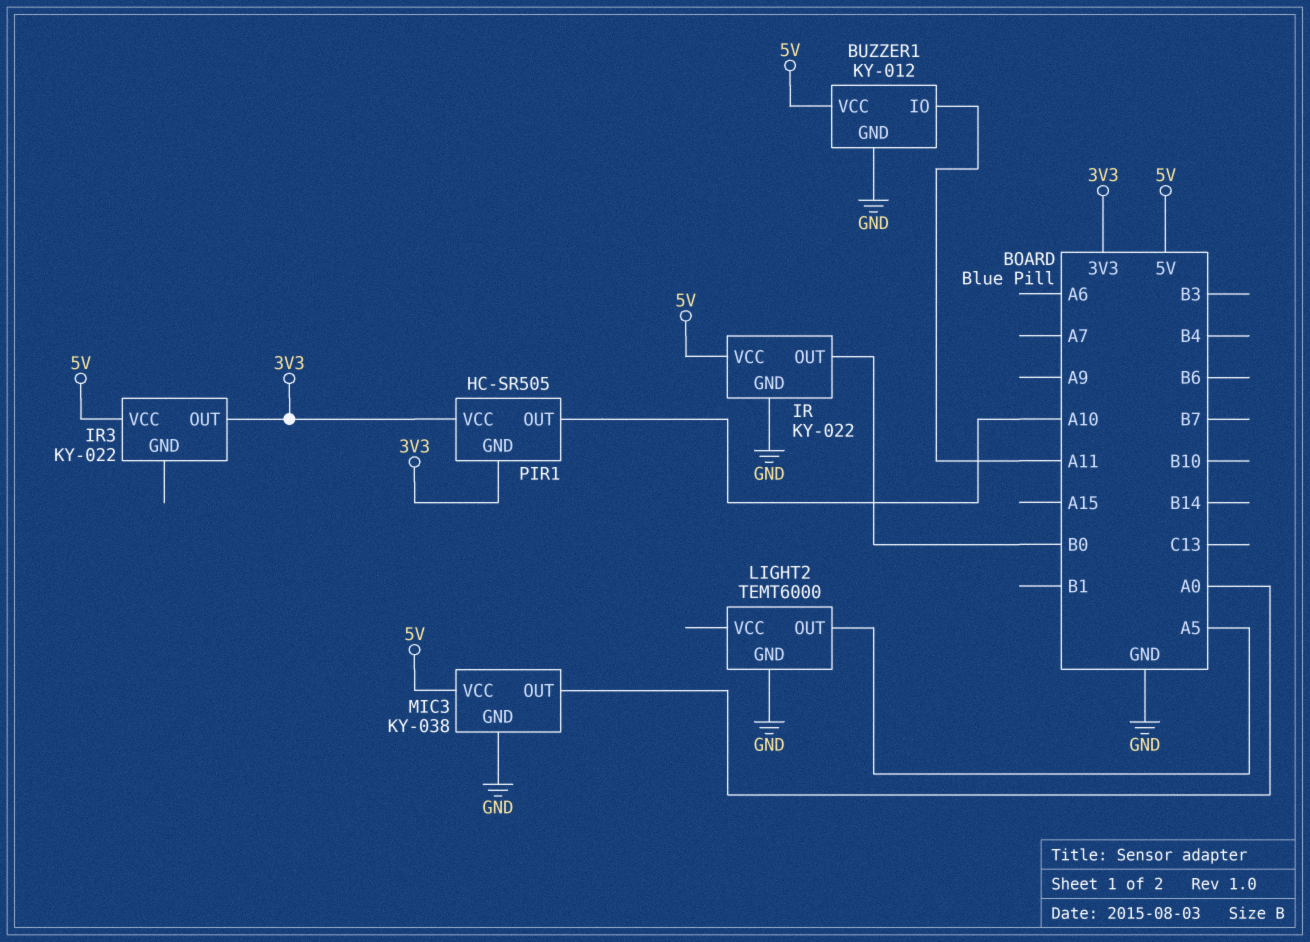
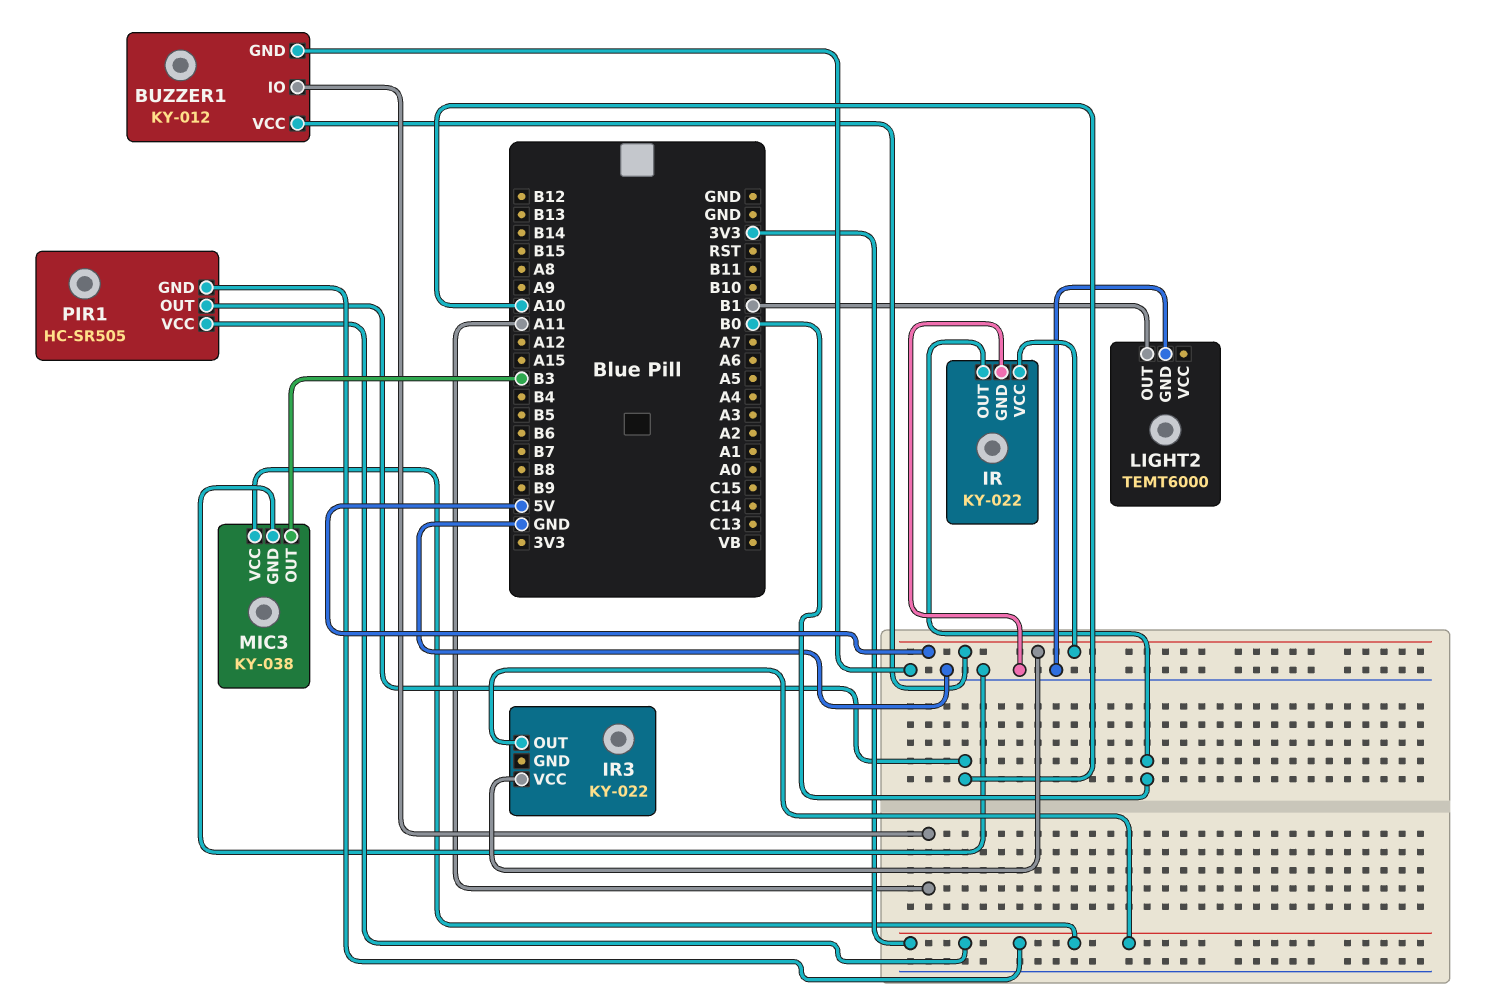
LIGHT2 pin OUT: A5 -> B1
MIC3 pin OUT: A0 -> B3
MIC3 pin VCC: 5V -> 3V3

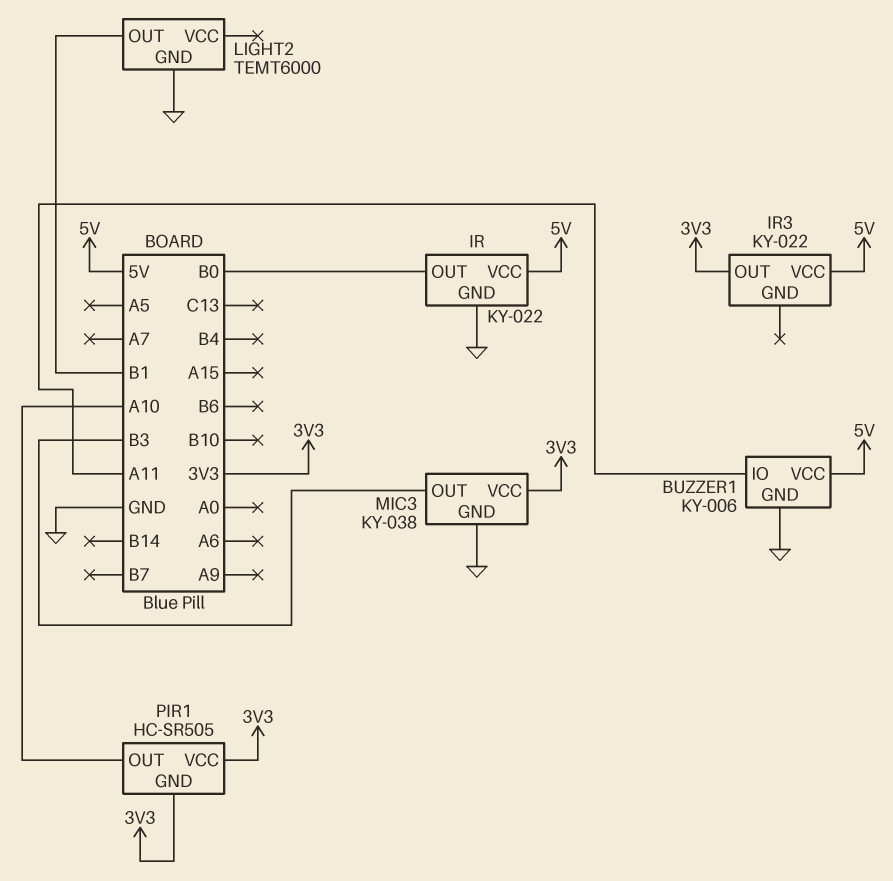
BUZZER1: KY-012 -> KY-006

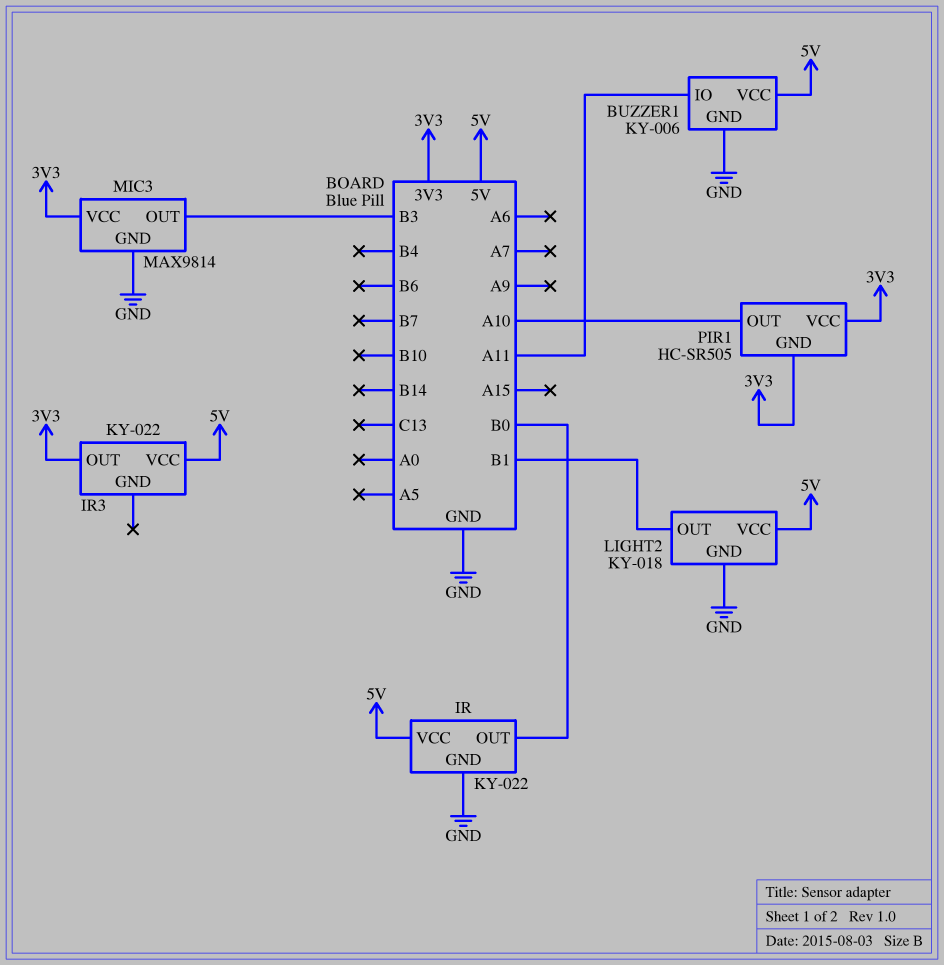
LIGHT2: TEMT6000 -> KY-018
LIGHT2 pin VCC: none -> 5V
MIC3: KY-038 -> MAX9814

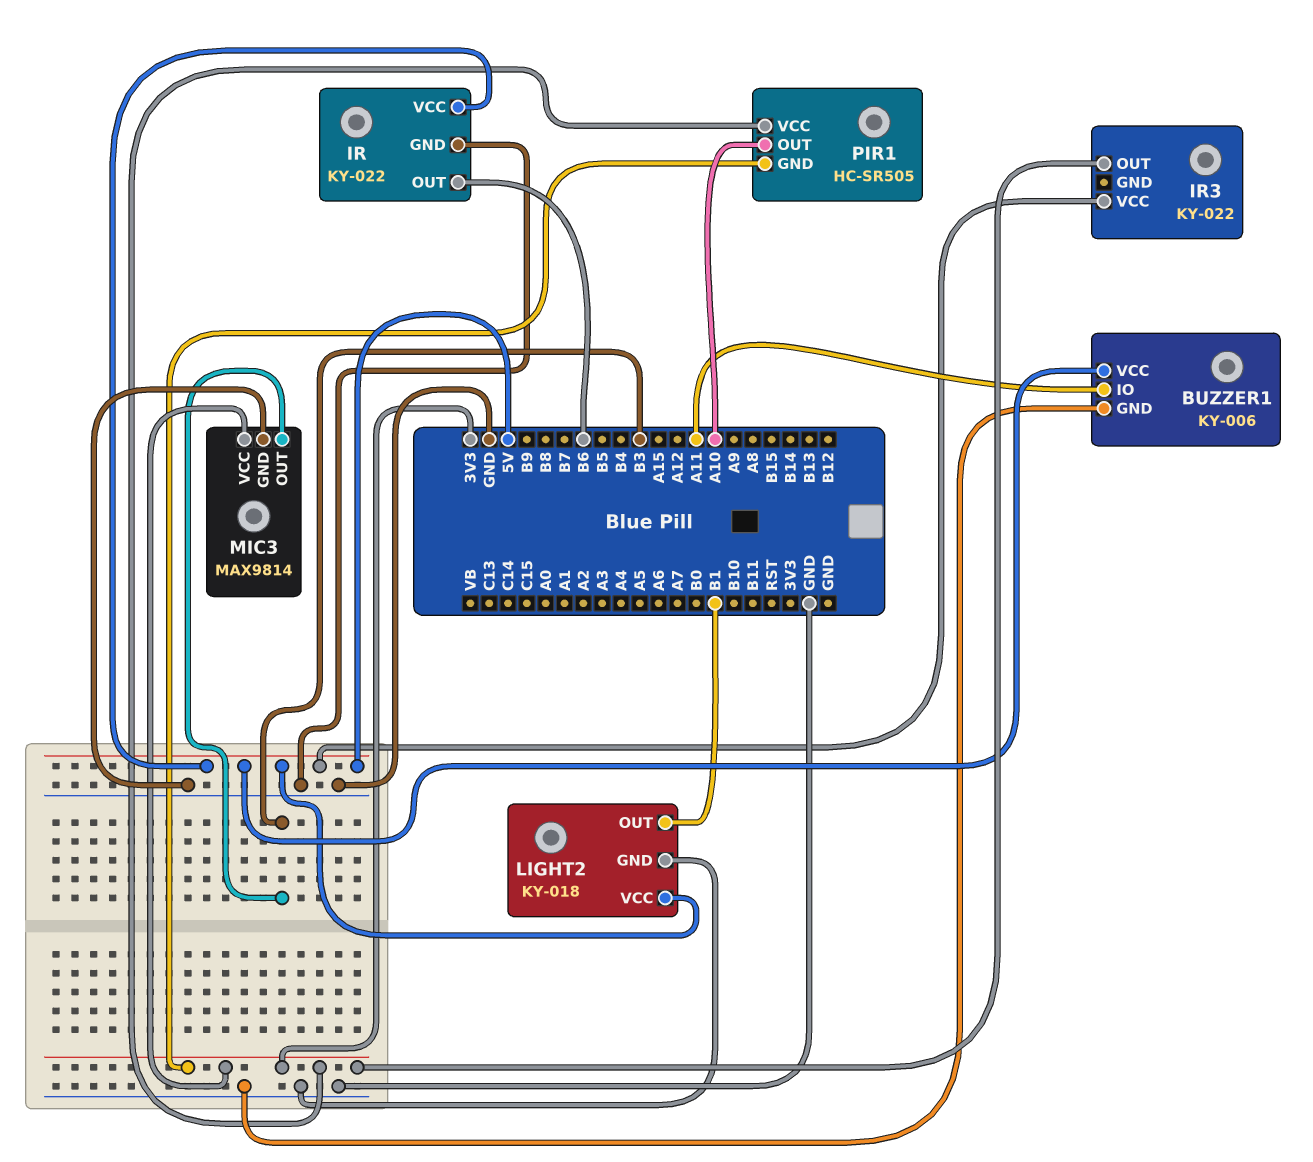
IR pin OUT: B0 -> B6

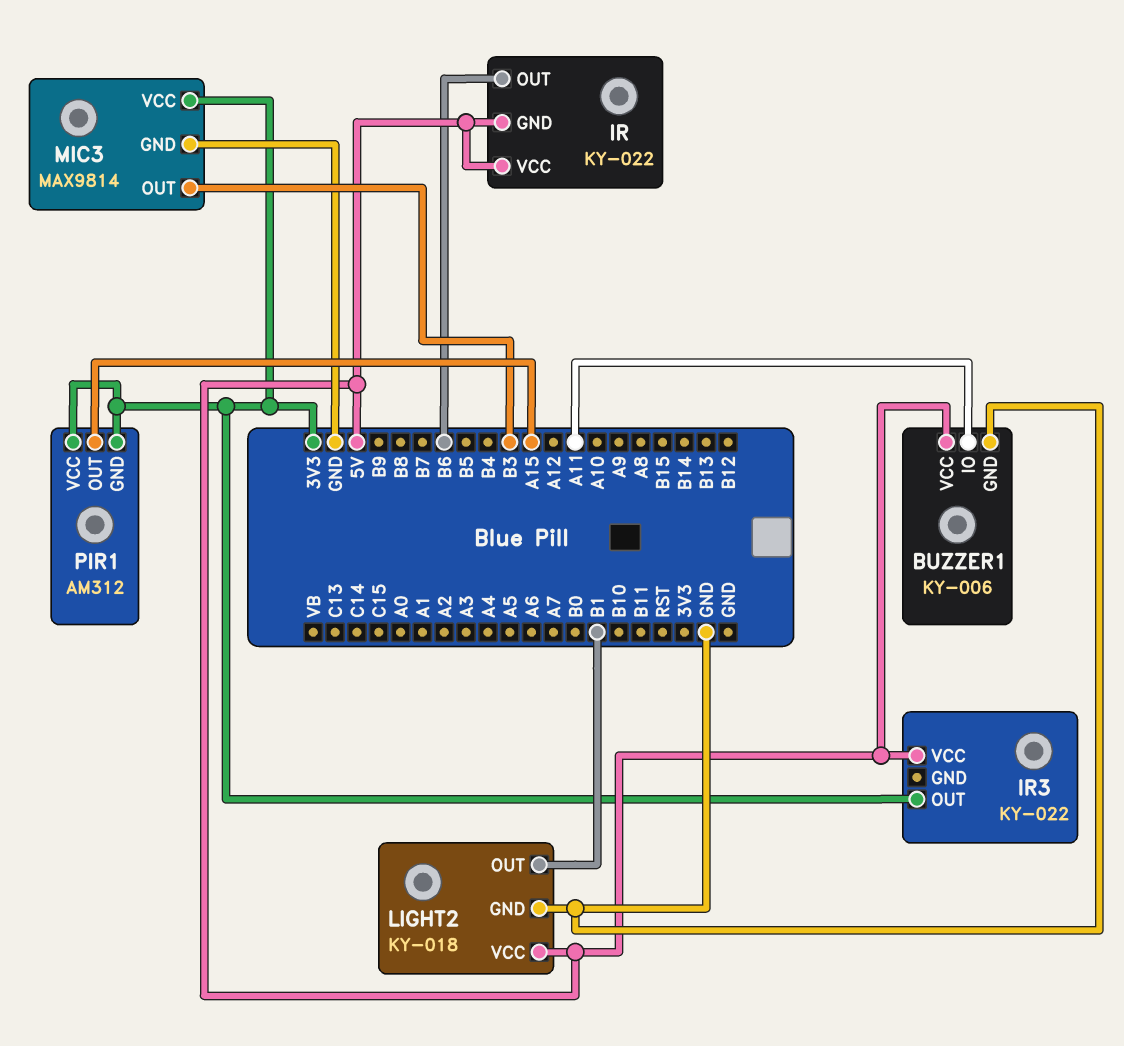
IR pin GND: GND -> 5V
PIR1: HC-SR505 -> AM312
PIR1 pin OUT: A10 -> A15

